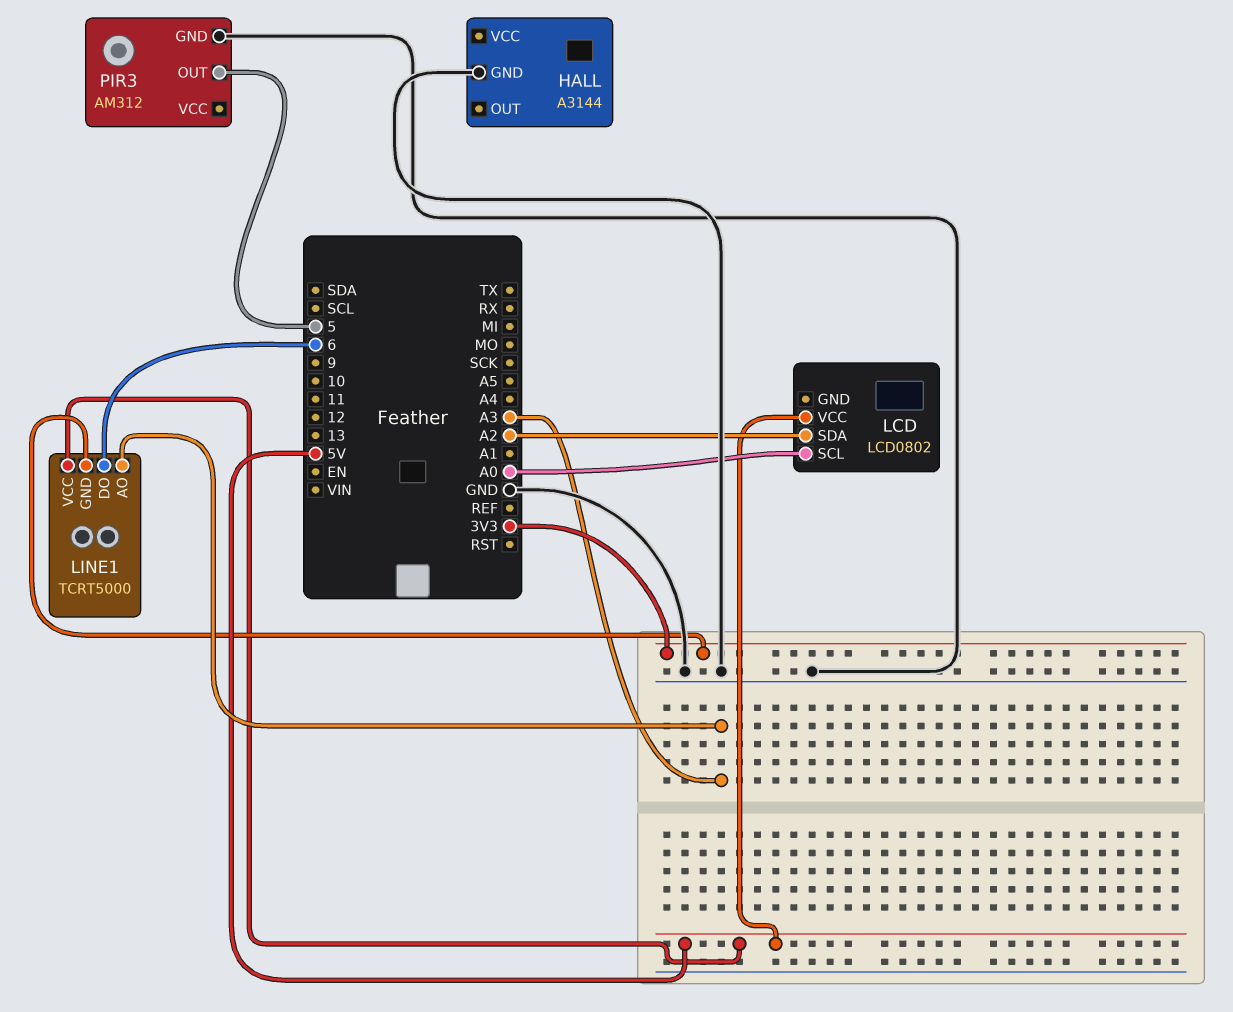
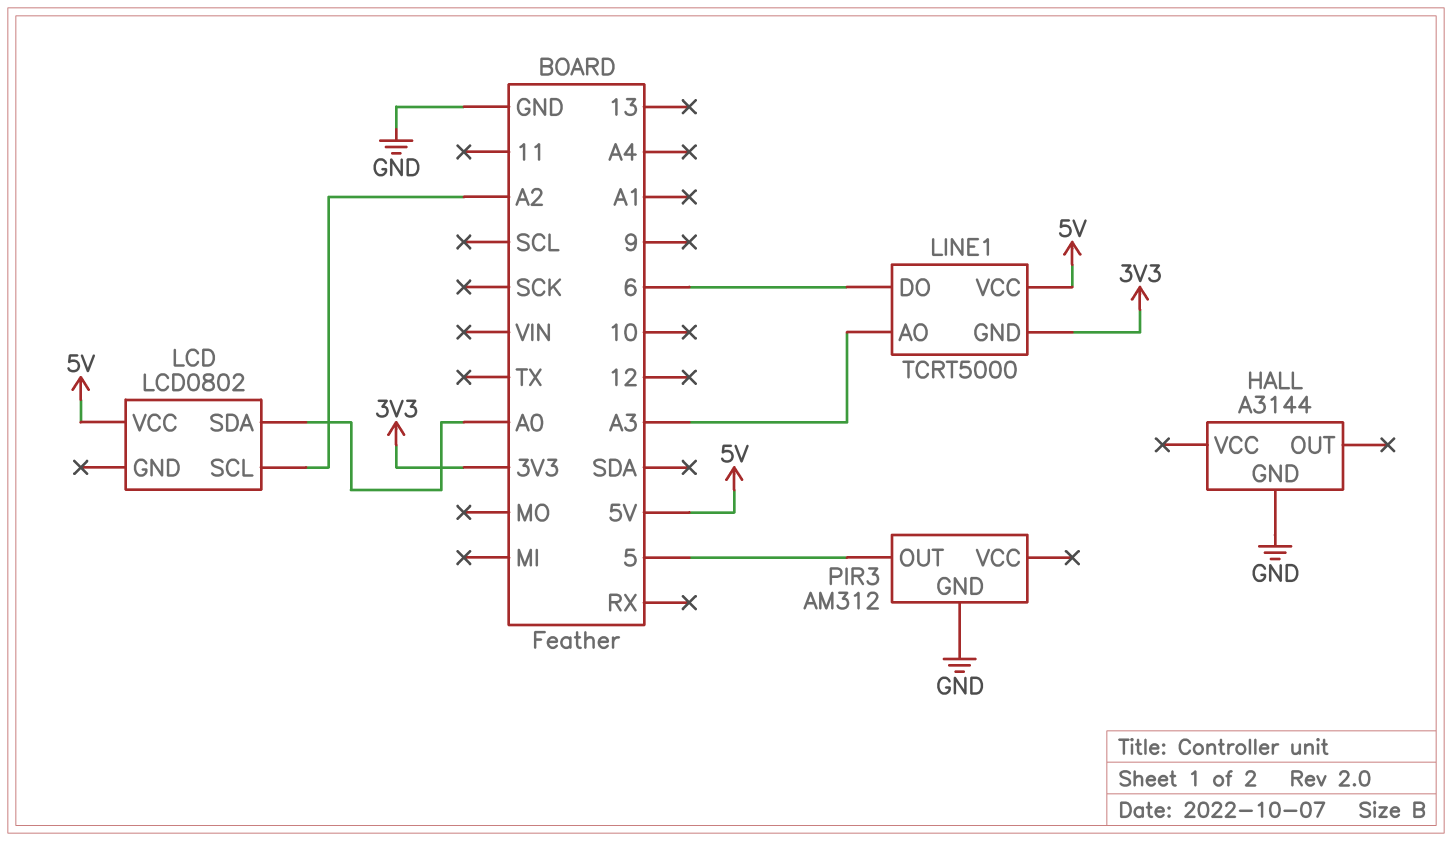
LCD pin SCL: A0 -> A2
LCD pin SDA: A2 -> A0

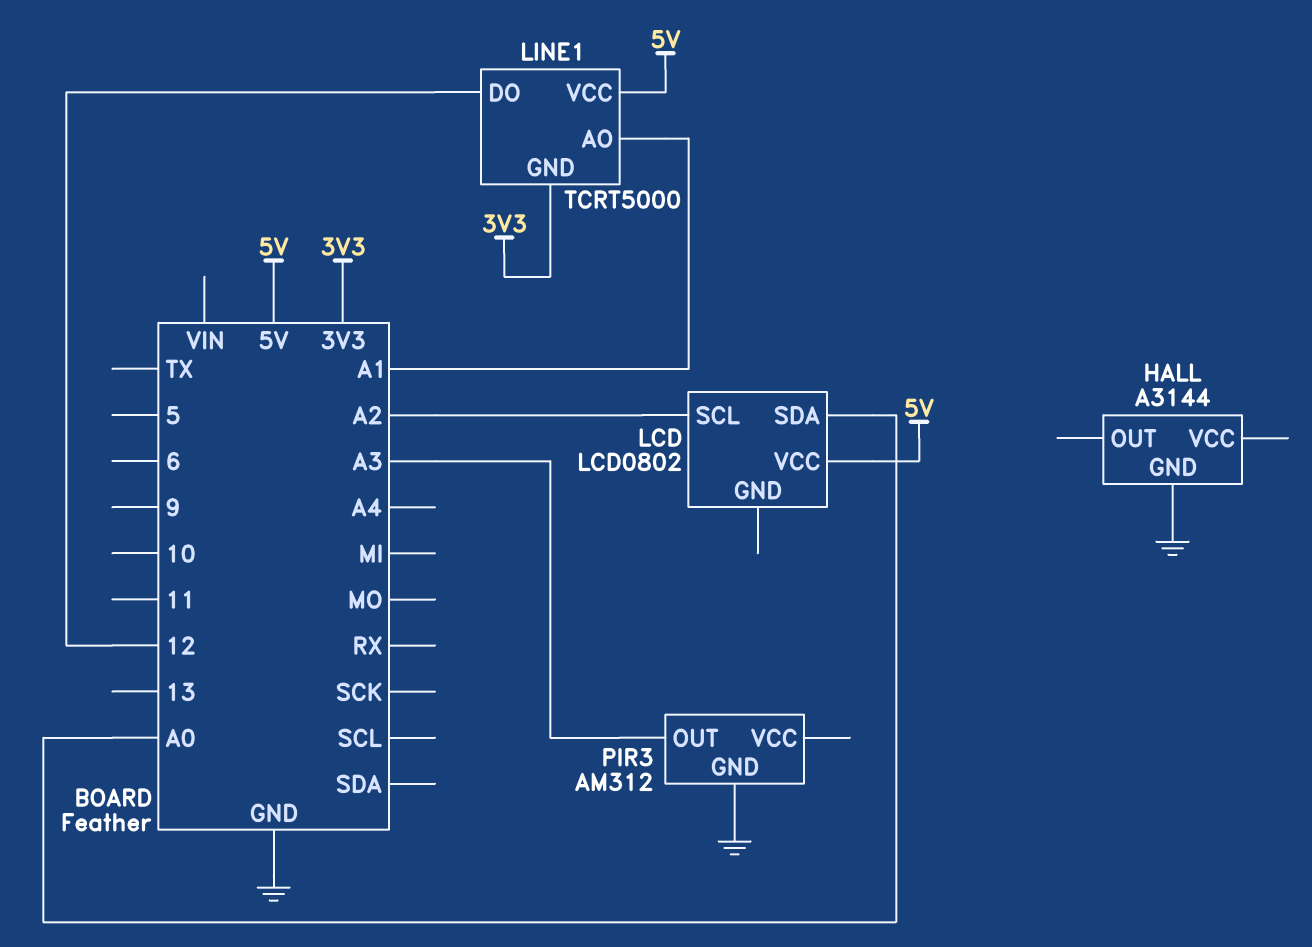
LINE1 pin AO: A3 -> A1
LINE1 pin DO: 6 -> 12
PIR3 pin OUT: 5 -> A3

